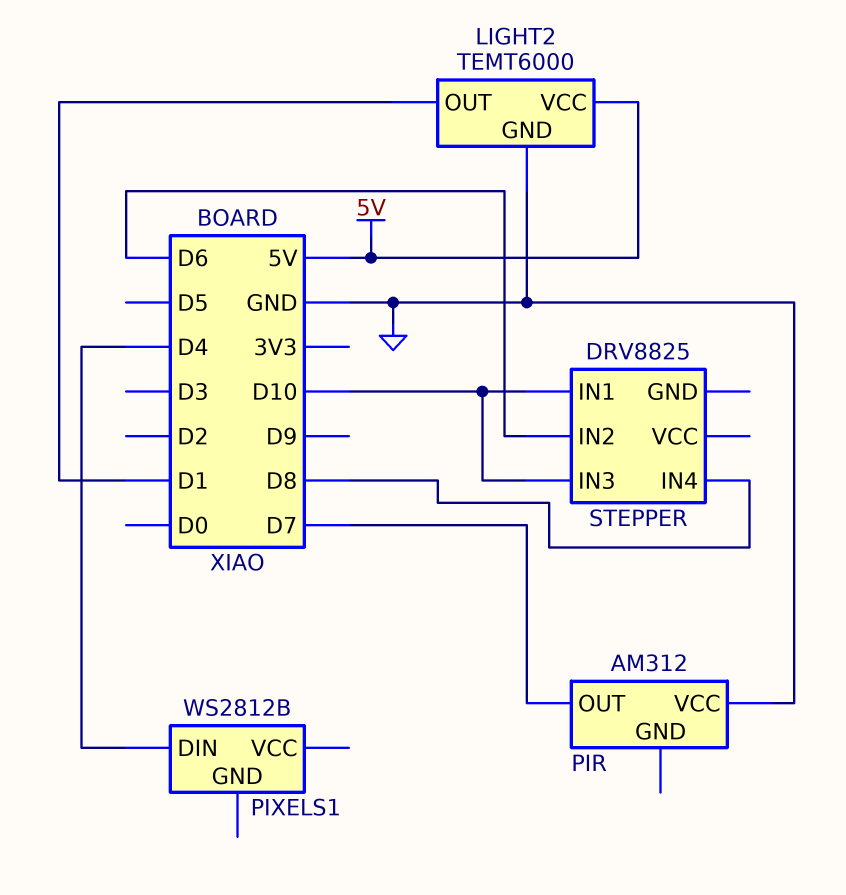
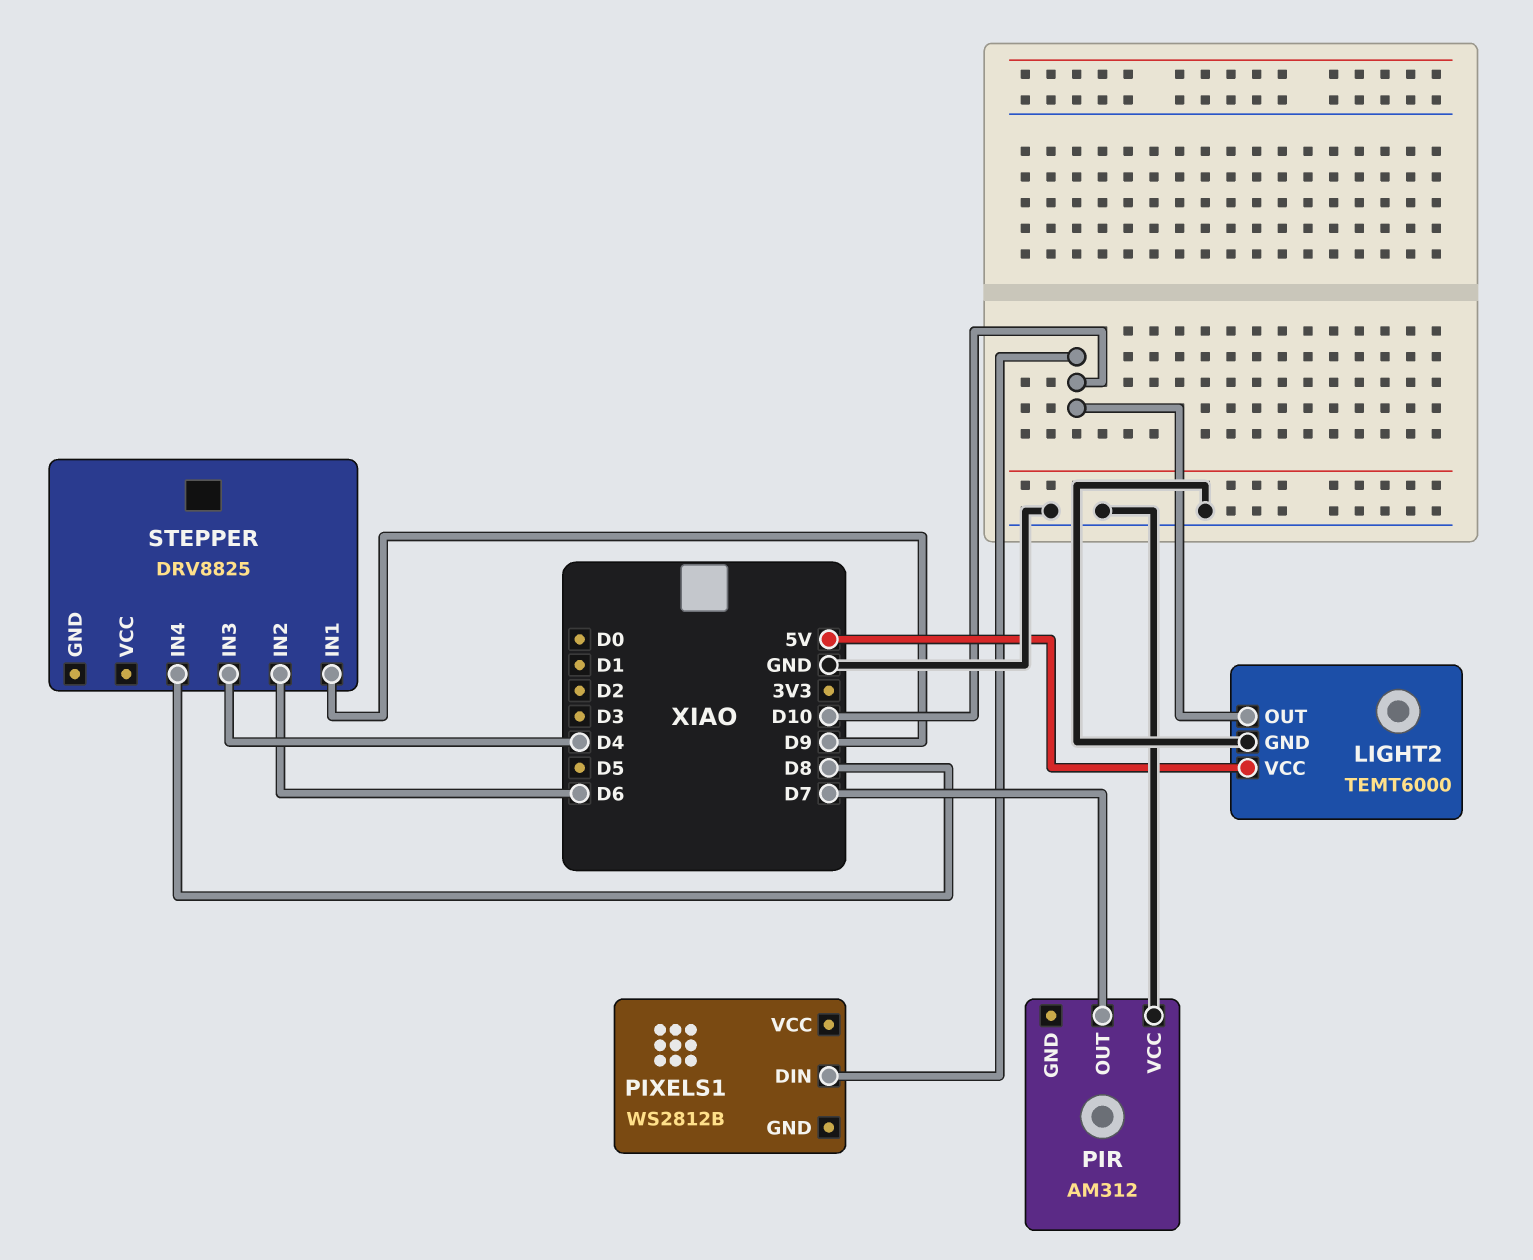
LIGHT2 pin OUT: D1 -> D10
PIXELS1 pin DIN: D4 -> D10
STEPPER pin IN1: D10 -> D9
STEPPER pin IN3: D10 -> D4

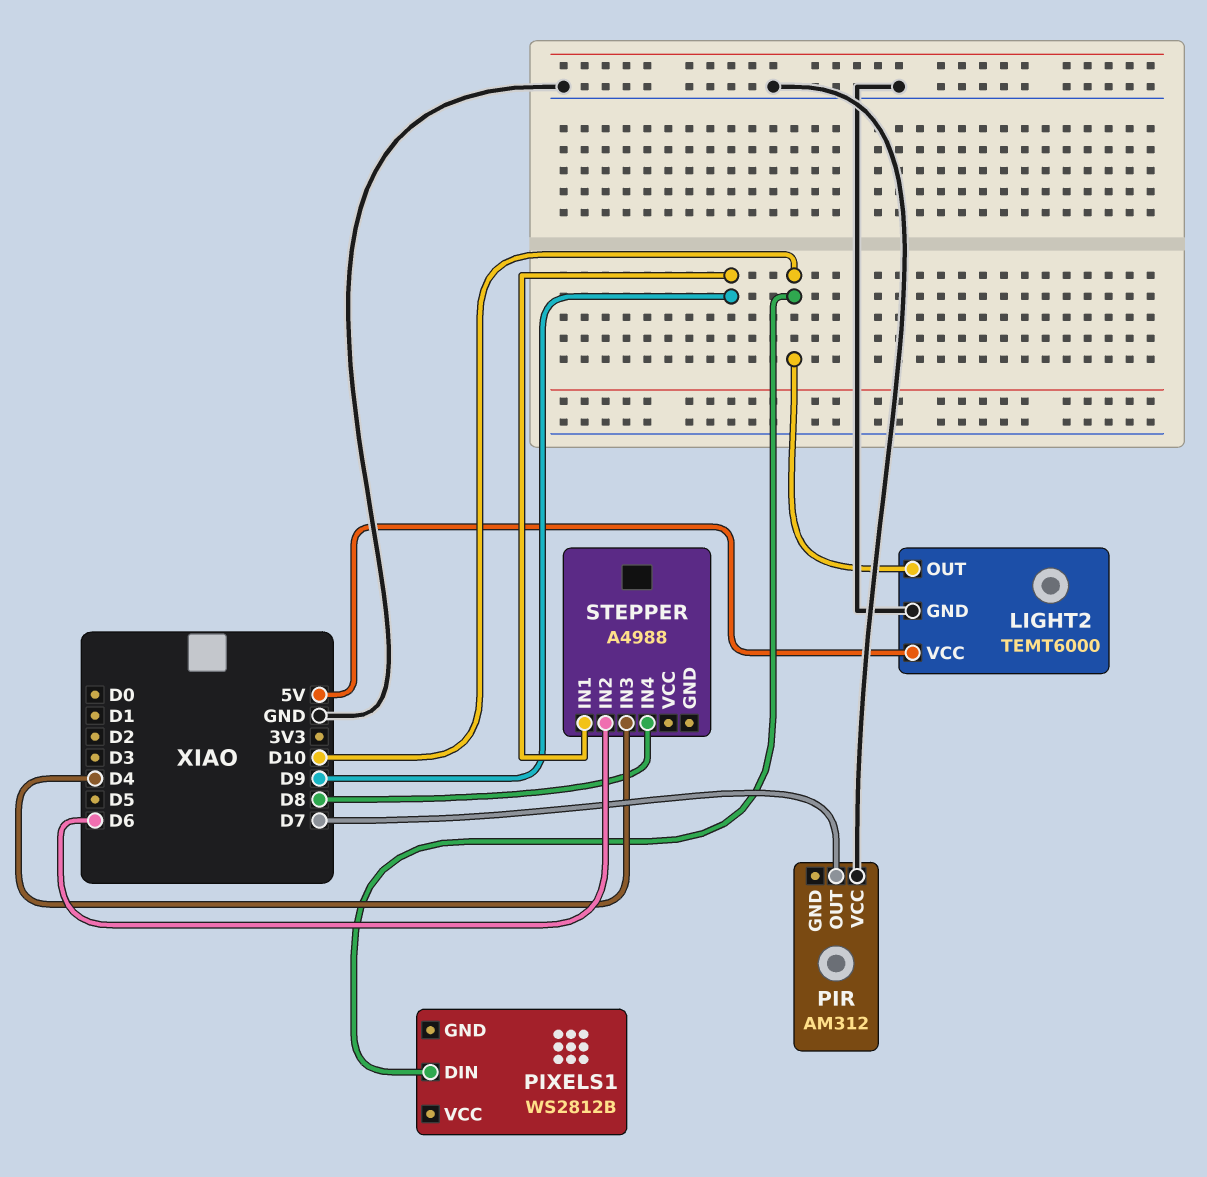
STEPPER: DRV8825 -> A4988

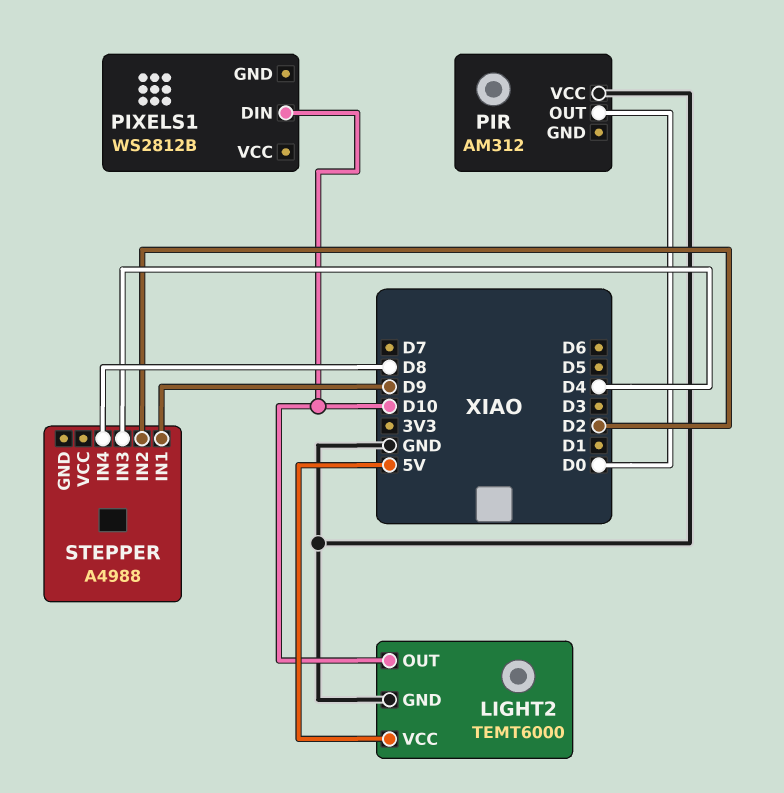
PIR pin OUT: D7 -> D0
STEPPER pin IN2: D6 -> D2

